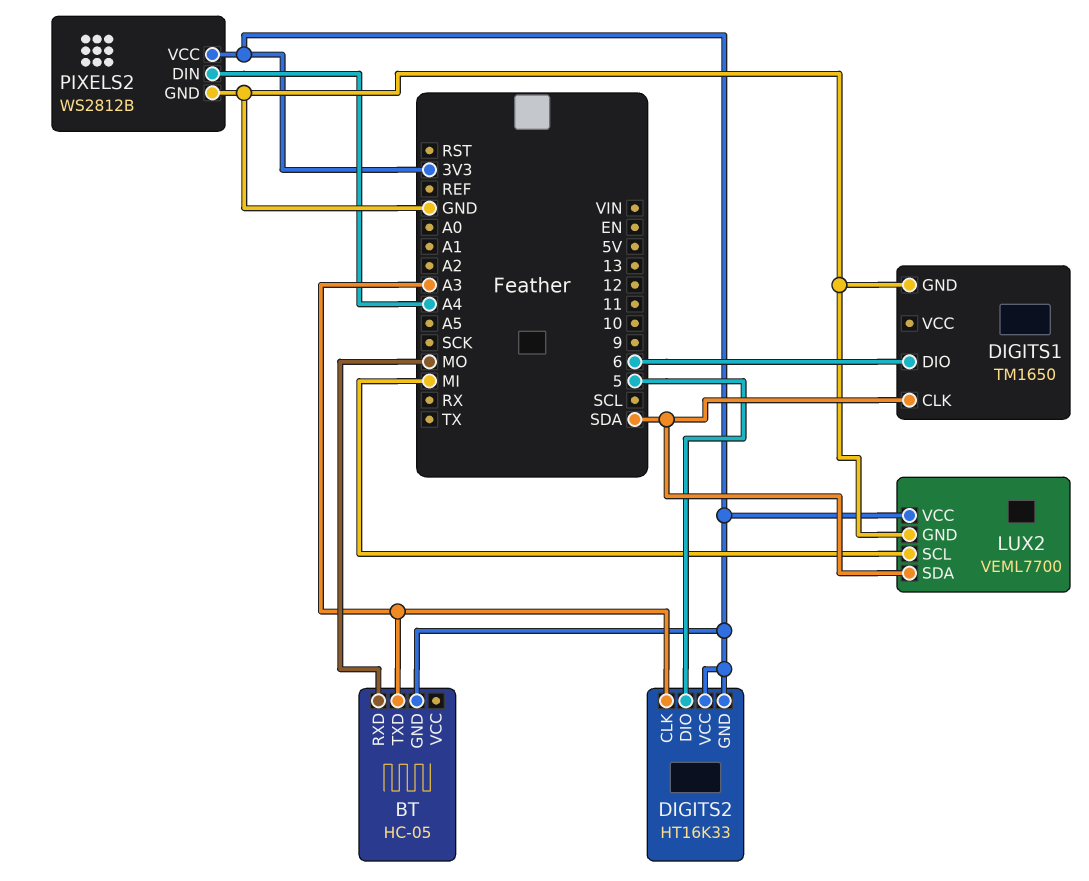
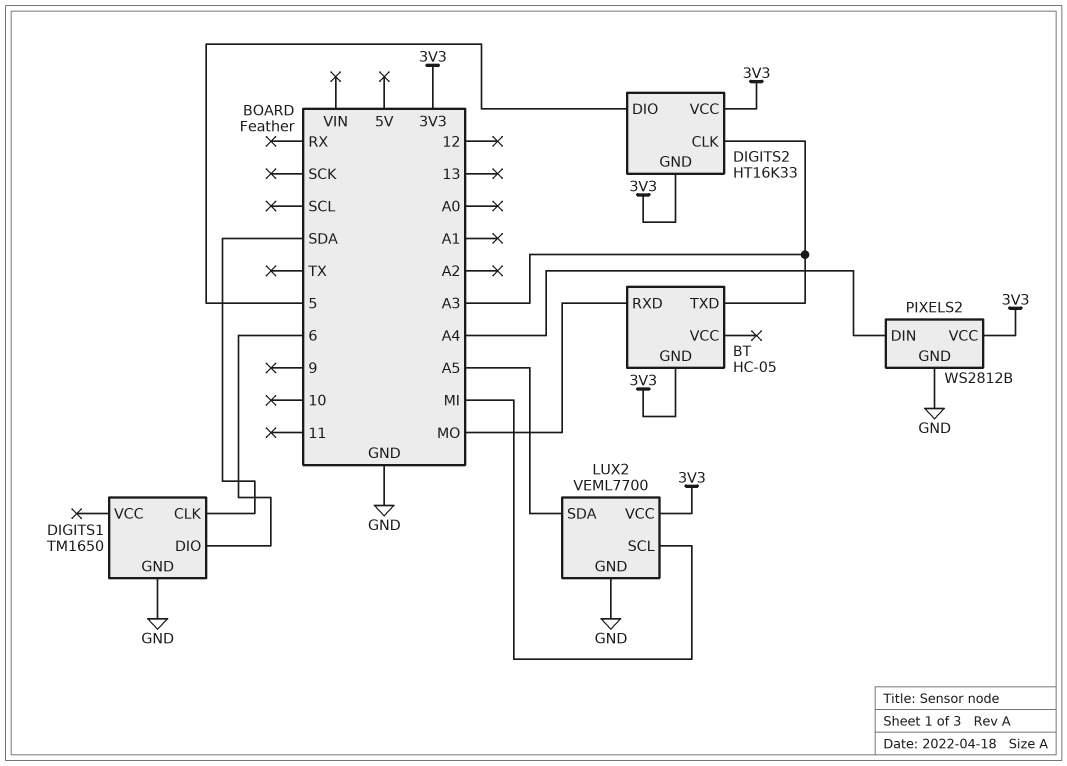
LUX2 pin SDA: SDA -> A5

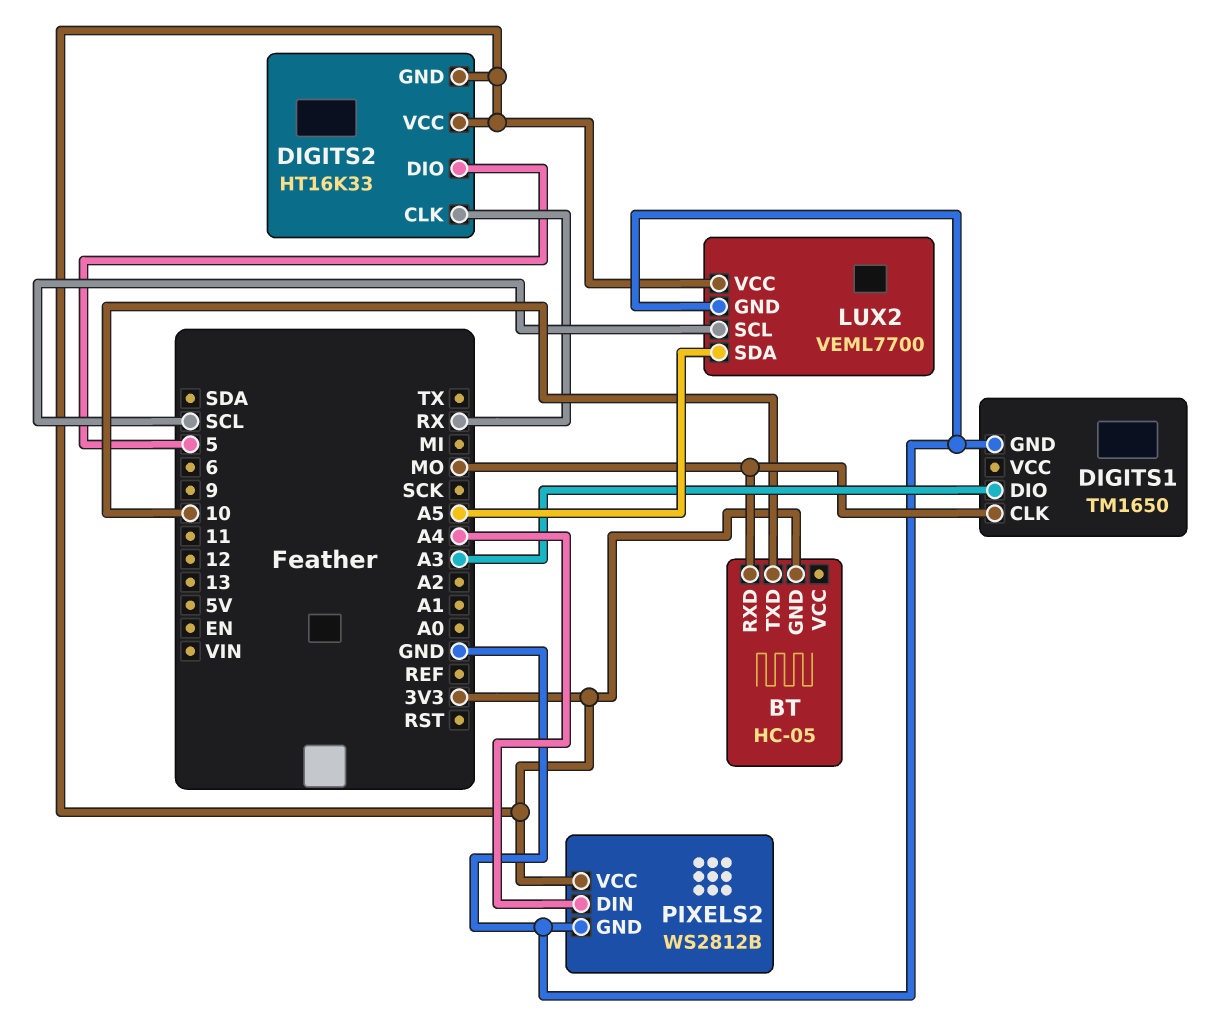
BT pin TXD: A3 -> 10
DIGITS1 pin CLK: SDA -> MO
DIGITS1 pin DIO: 6 -> A3
DIGITS2 pin CLK: A3 -> RX
LUX2 pin SCL: MI -> SCL

